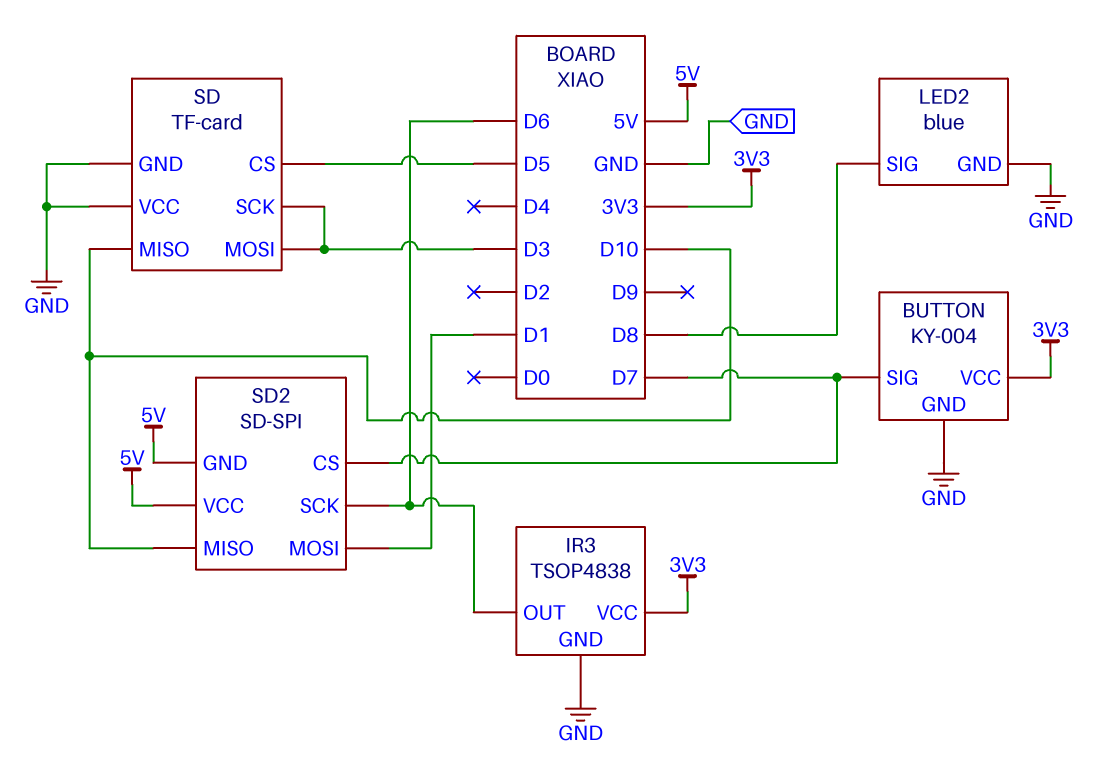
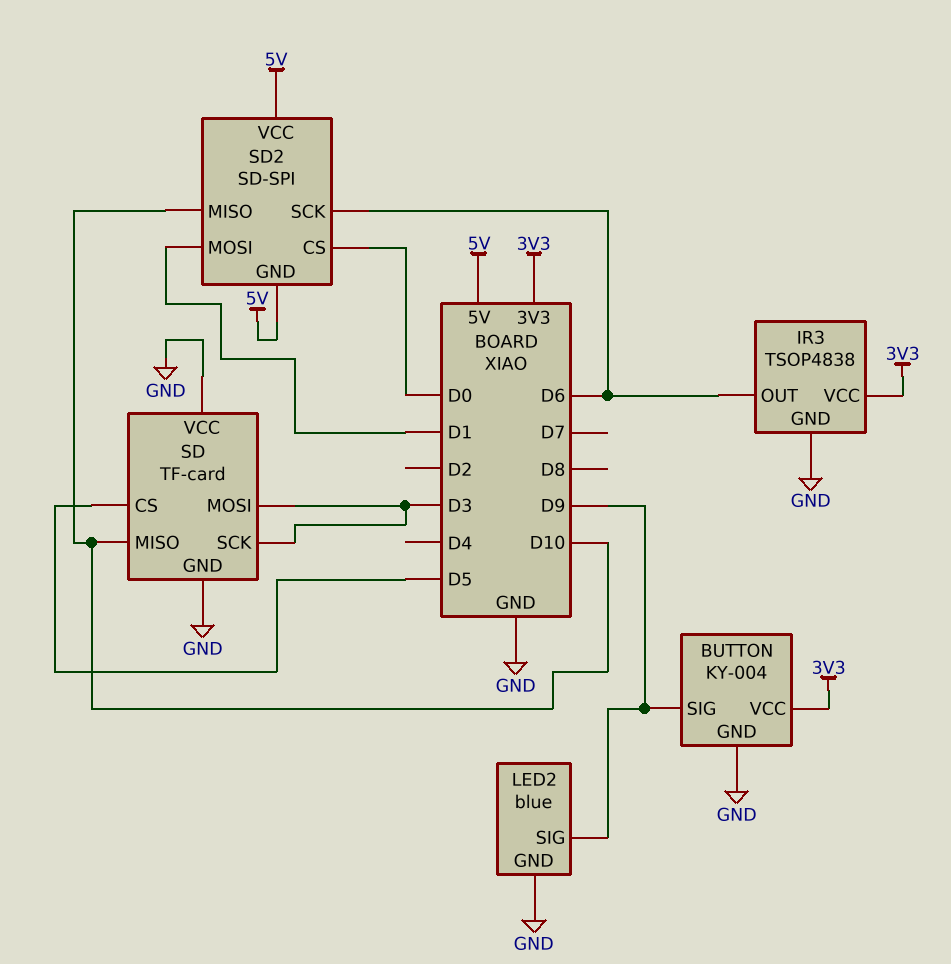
BUTTON pin SIG: D7 -> D9
LED2 pin SIG: D8 -> D9
SD2 pin CS: D7 -> D0

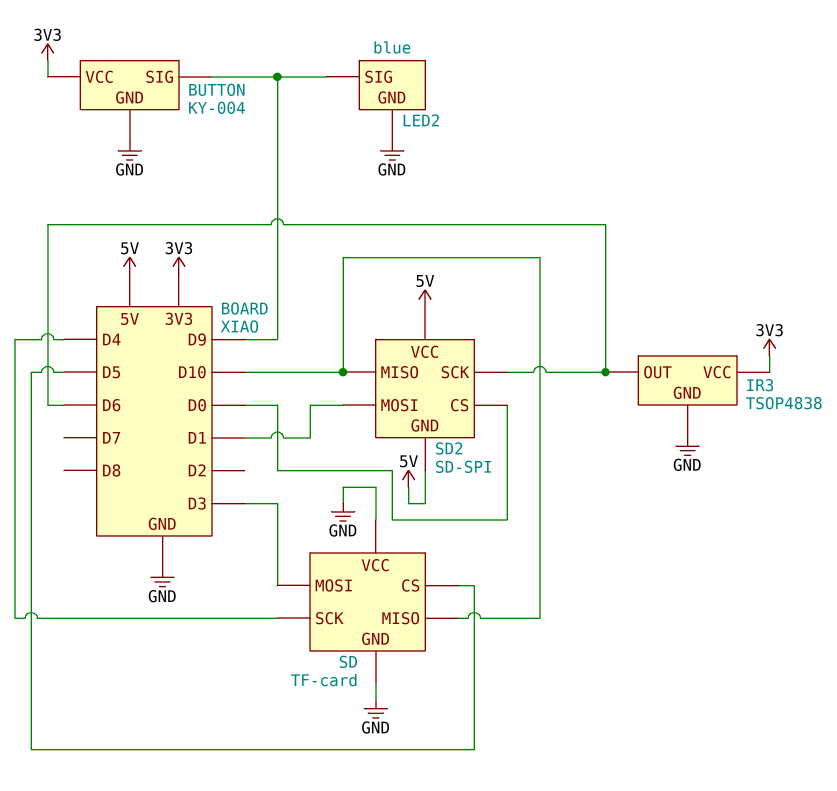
SD pin SCK: D3 -> D4

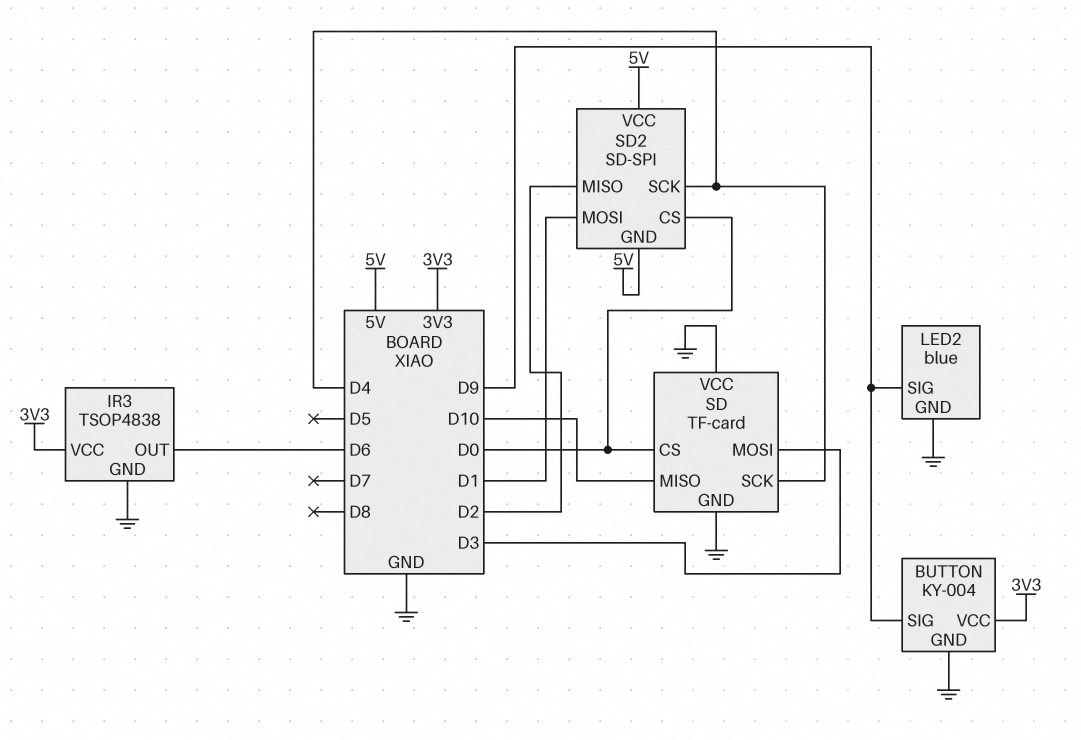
SD pin CS: D5 -> D0
SD2 pin MISO: D10 -> D2
SD2 pin SCK: D6 -> D4

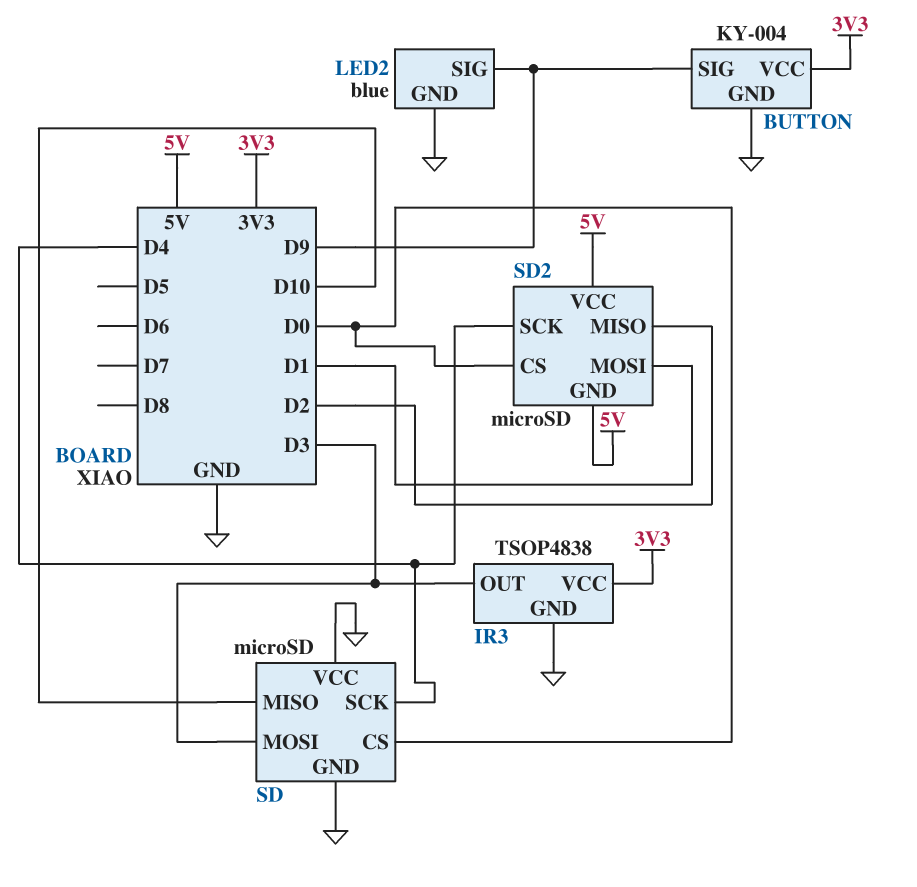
IR3 pin OUT: D6 -> D3
SD: TF-card -> microSD
SD2: SD-SPI -> microSD

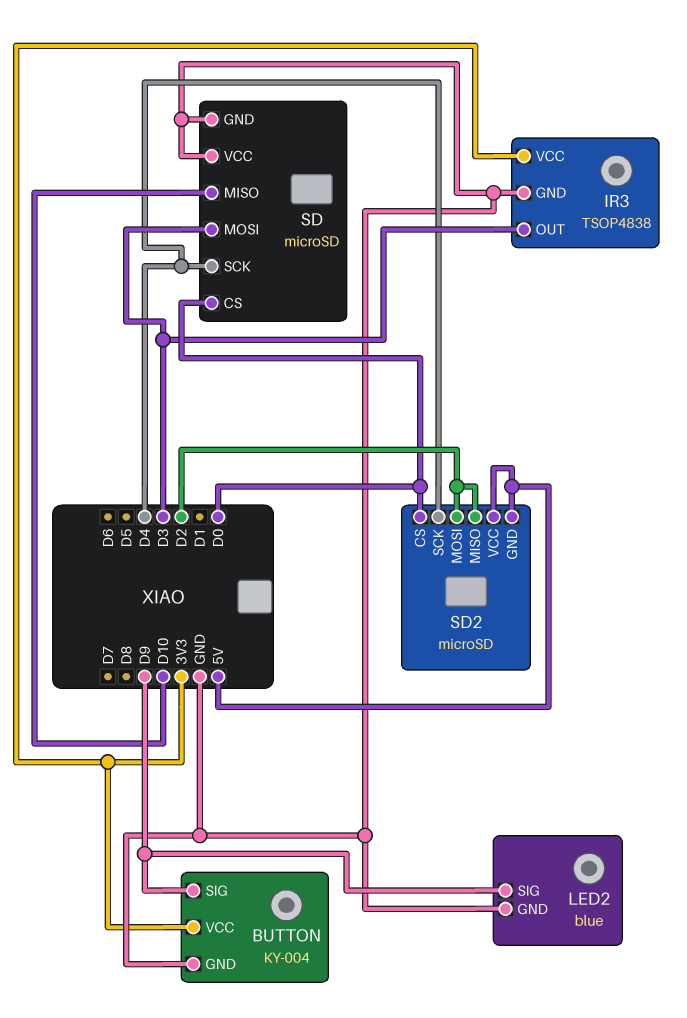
SD2 pin MOSI: D1 -> D2

